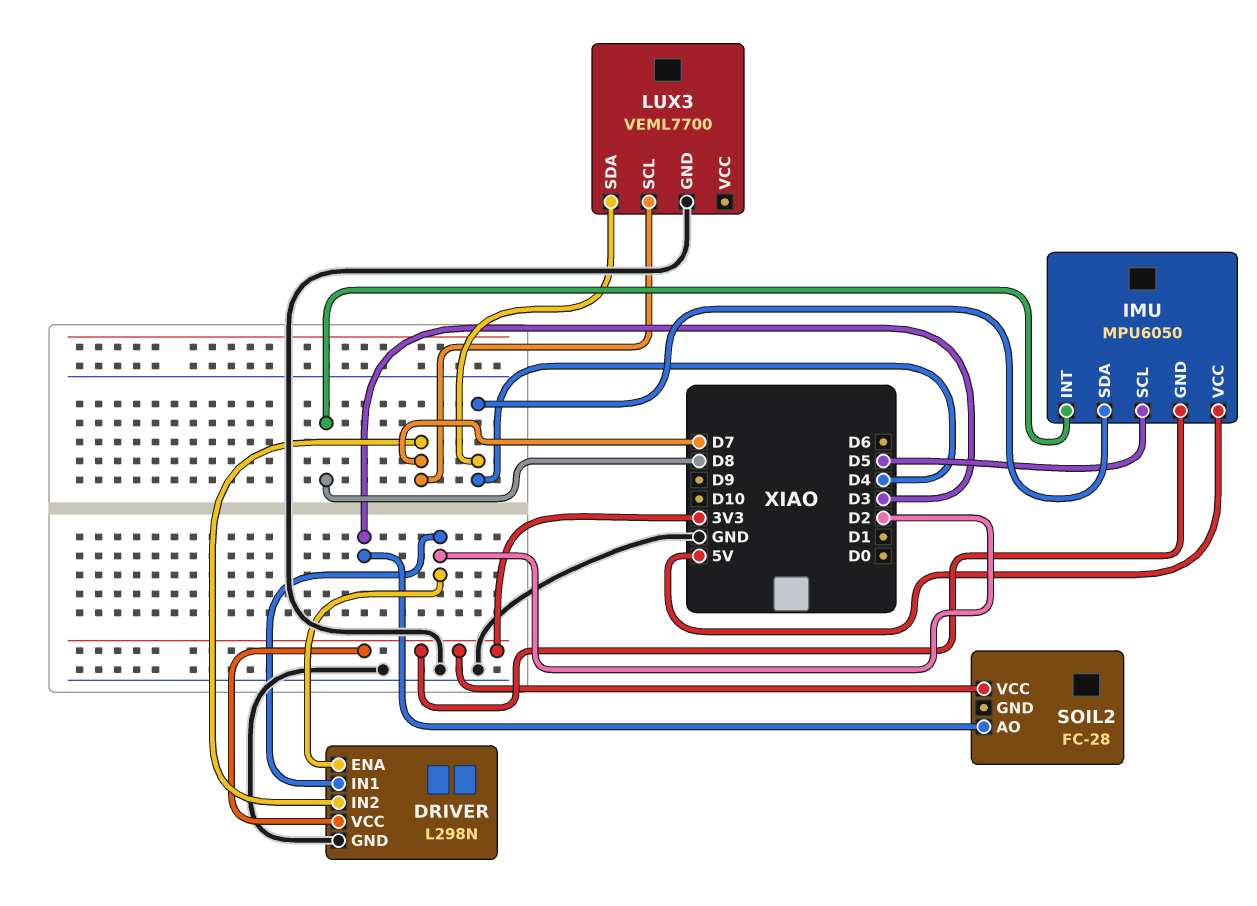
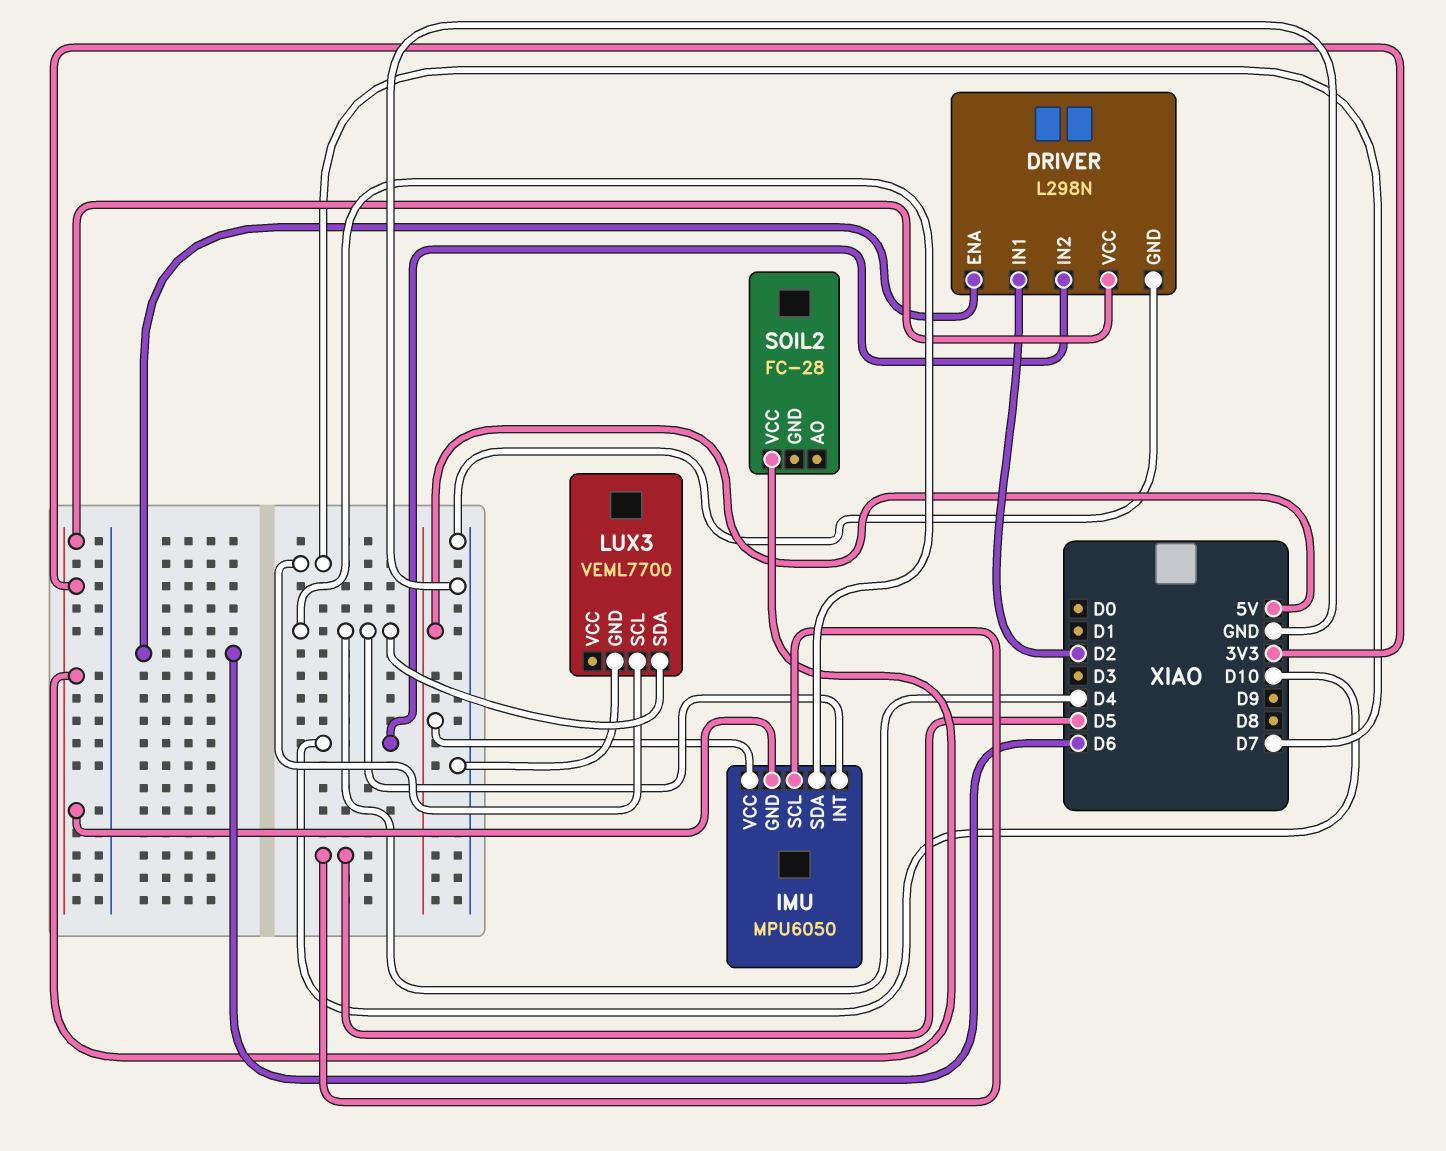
DRIVER pin ENA: D2 -> D6
DRIVER pin IN2: D7 -> D10
IMU pin INT: D8 -> D4
SOIL2 pin AO: D3 -> none

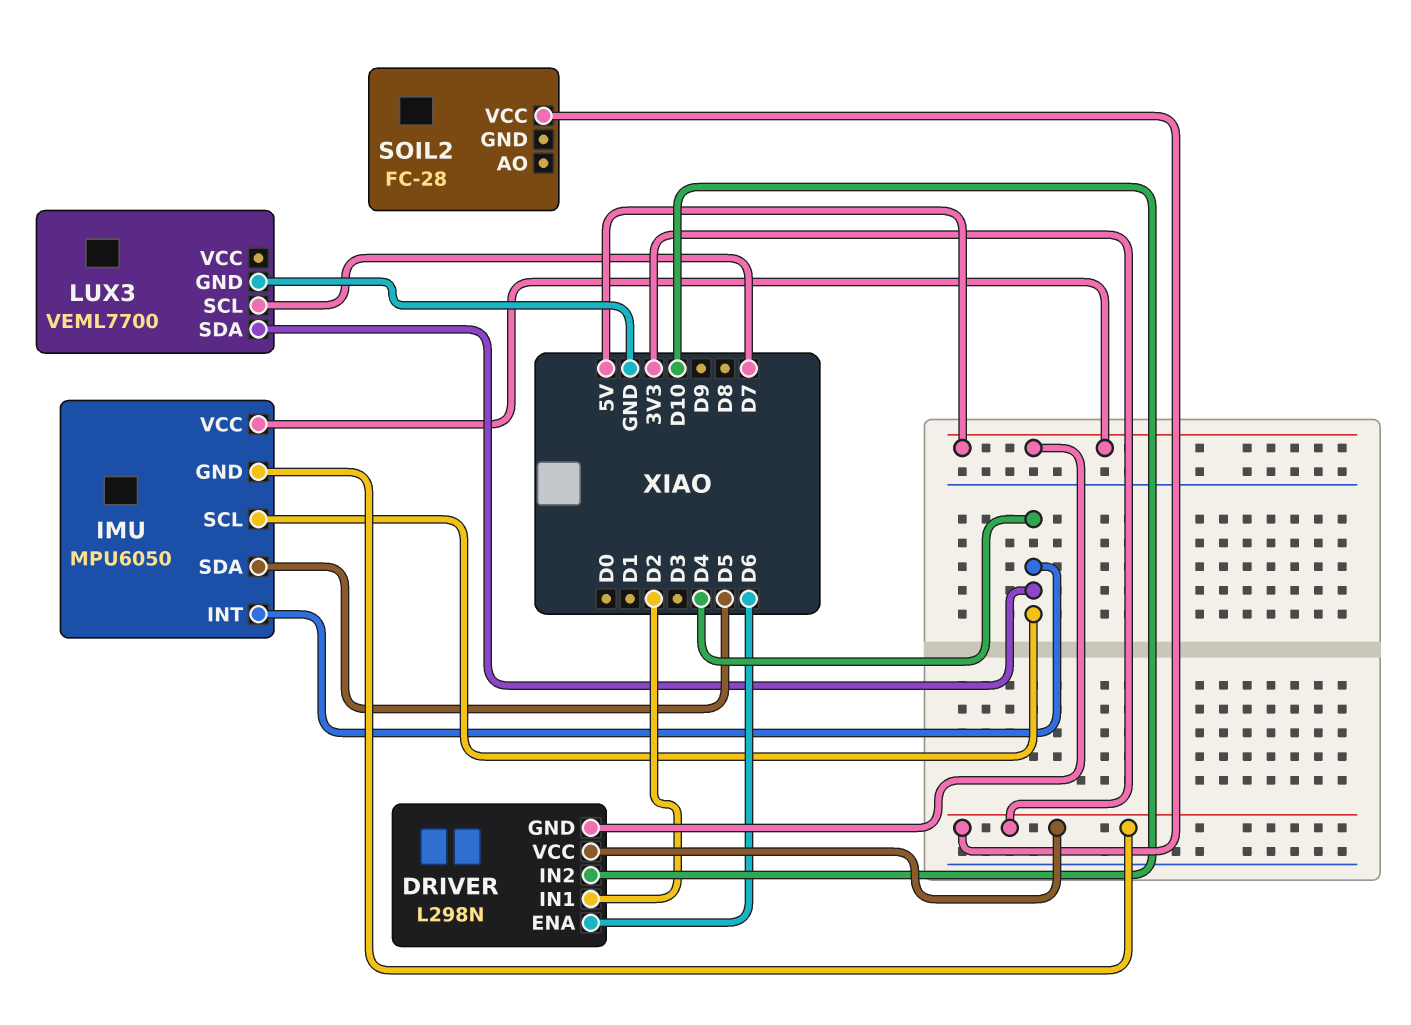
DRIVER pin GND: GND -> 5V
IMU pin SCL: D5 -> D4
IMU pin SDA: D4 -> D5

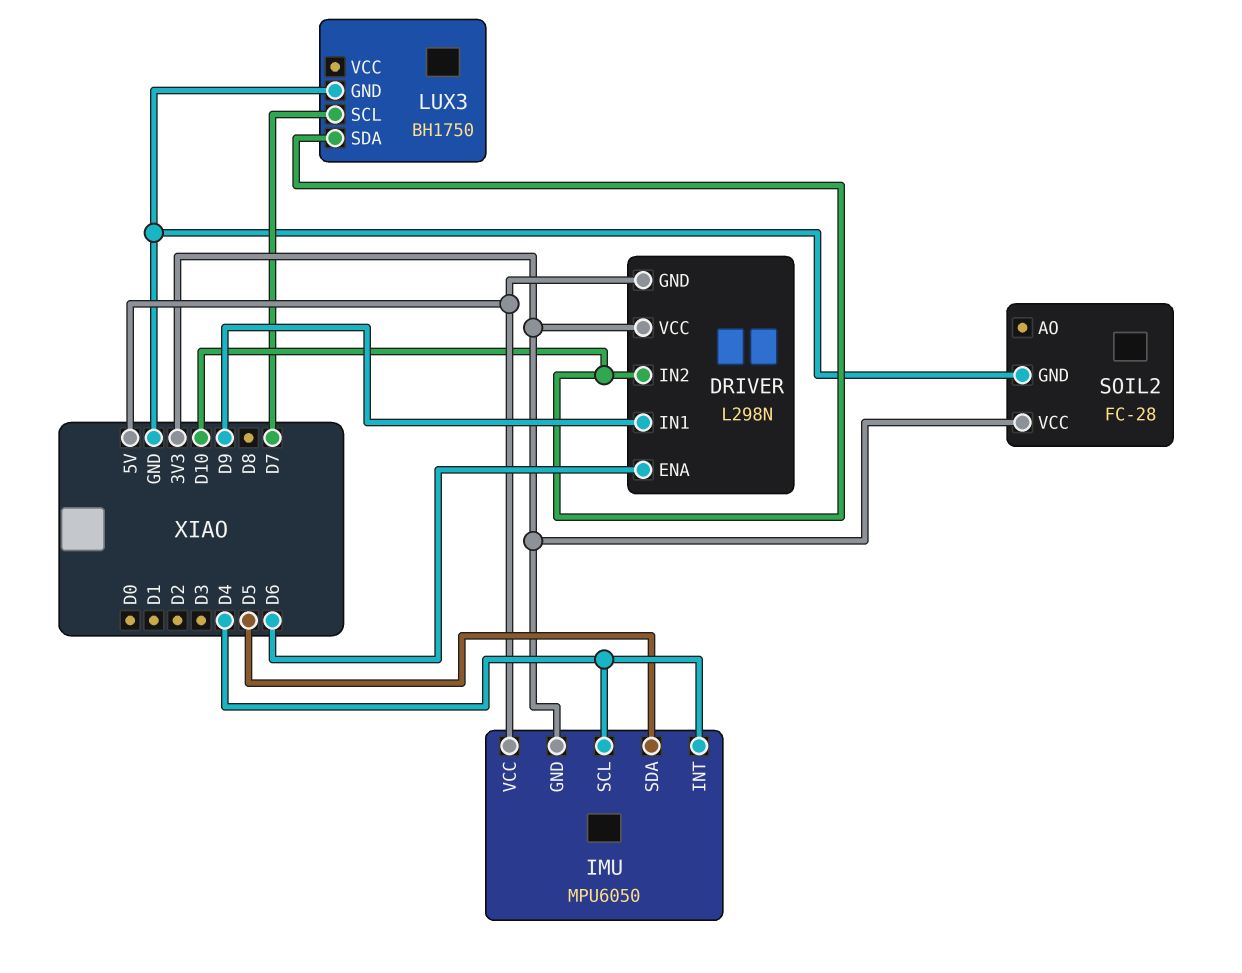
DRIVER pin IN1: D2 -> D9
LUX3: VEML7700 -> BH1750
LUX3 pin SDA: D4 -> D10
SOIL2 pin GND: none -> GND

